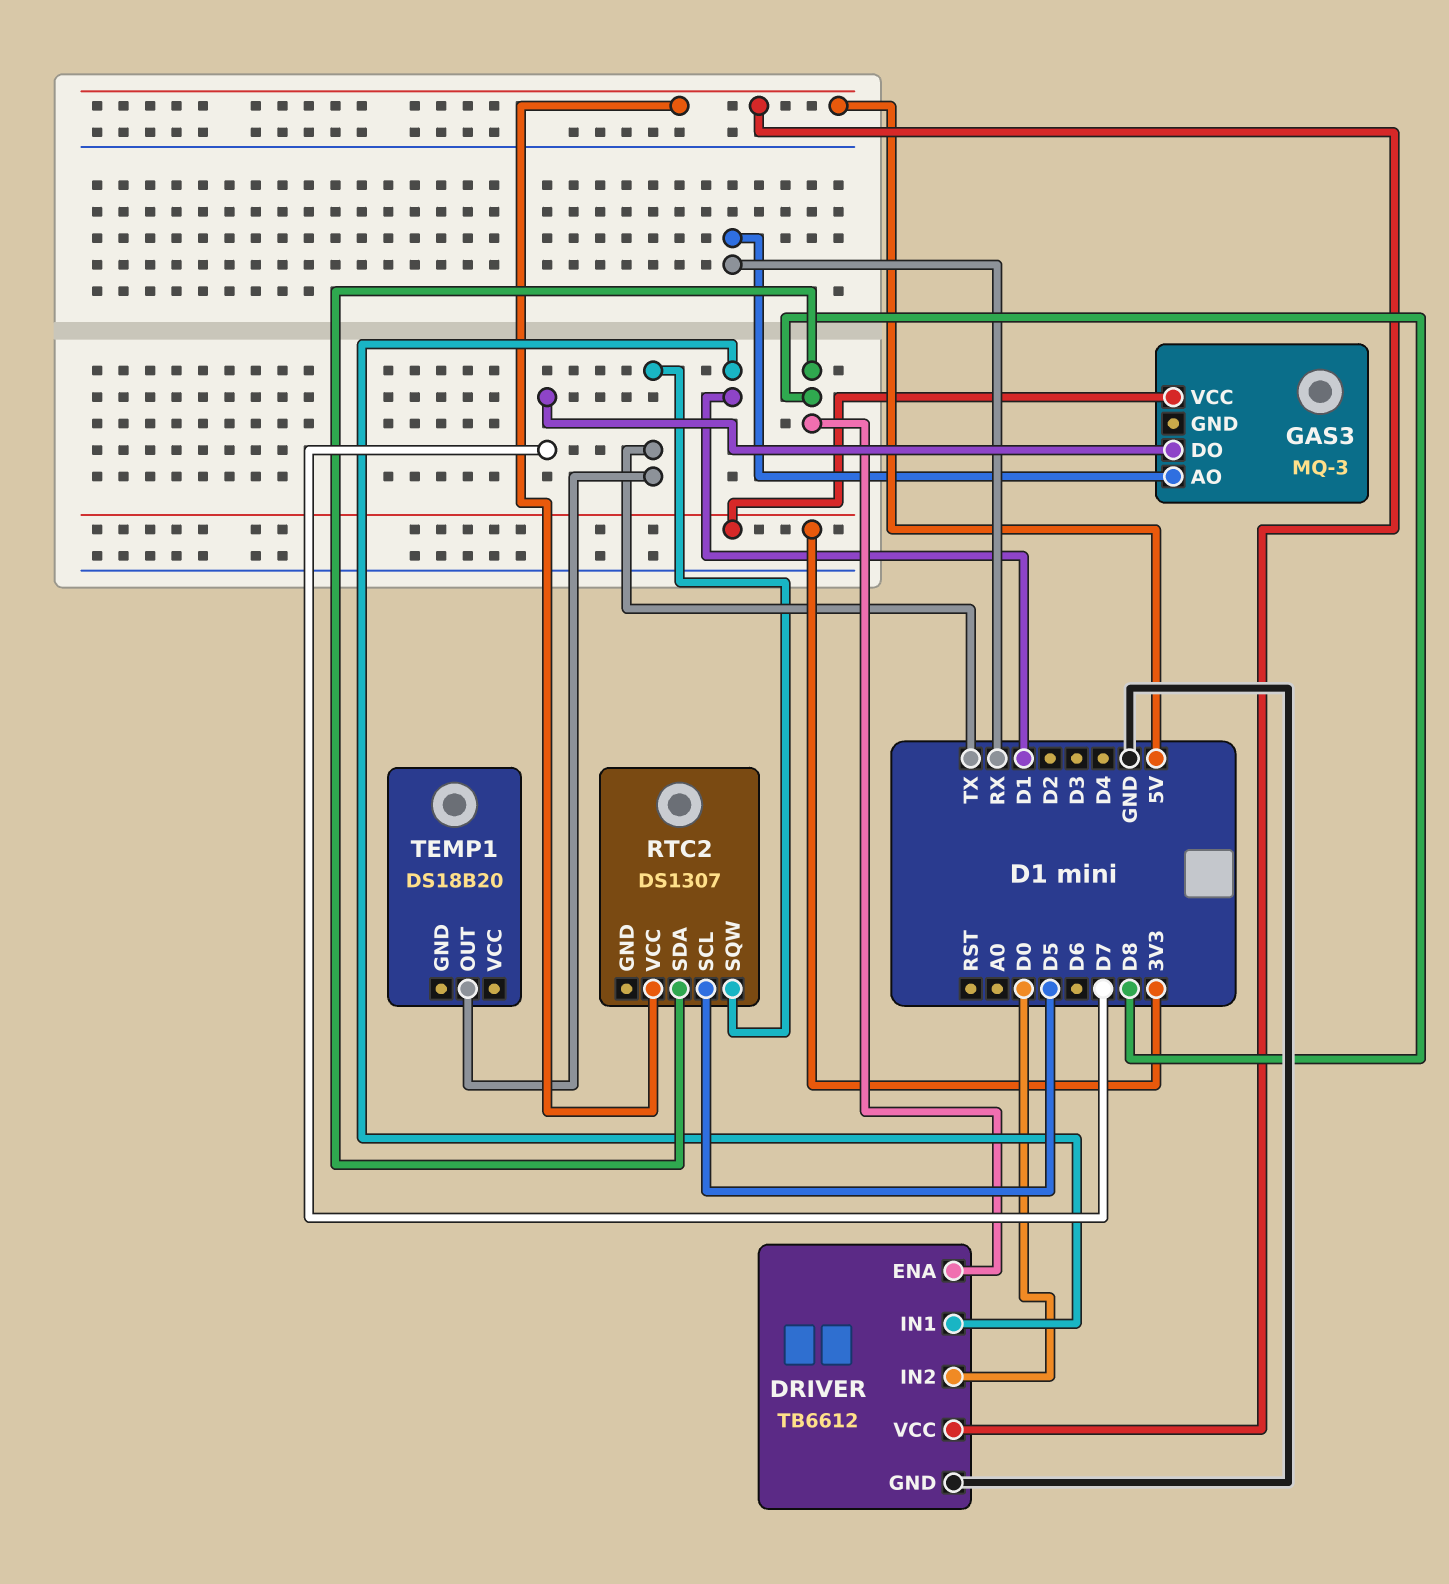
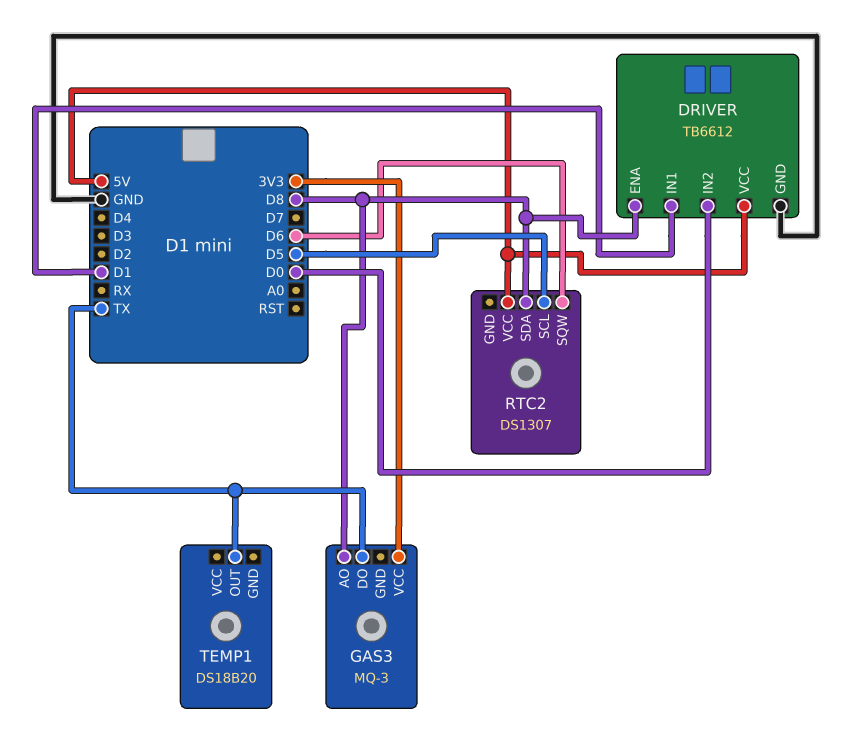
GAS3 pin AO: RX -> D8
GAS3 pin DO: D7 -> TX
RTC2 pin SQW: TX -> D6

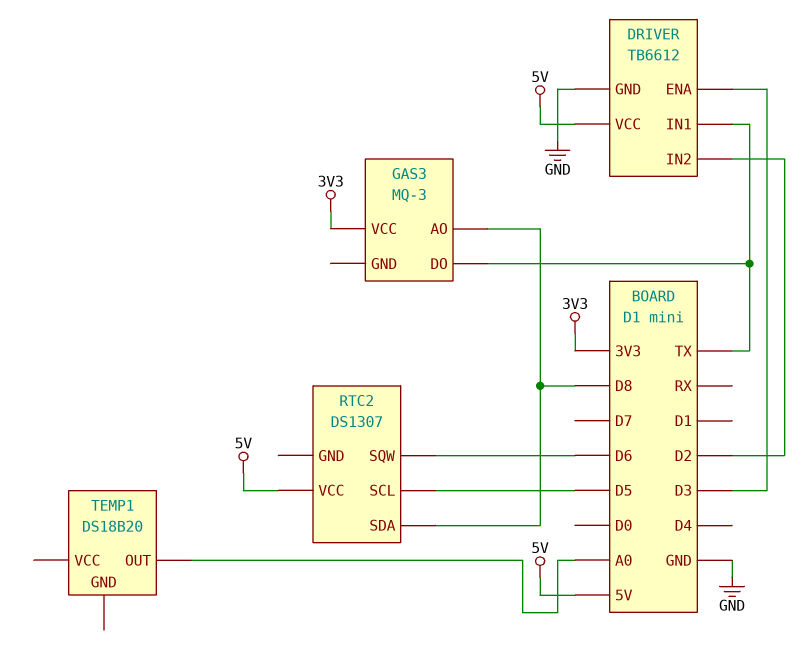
DRIVER pin ENA: D8 -> D3
DRIVER pin IN1: D1 -> TX
DRIVER pin IN2: D0 -> D2
TEMP1 pin OUT: TX -> A0

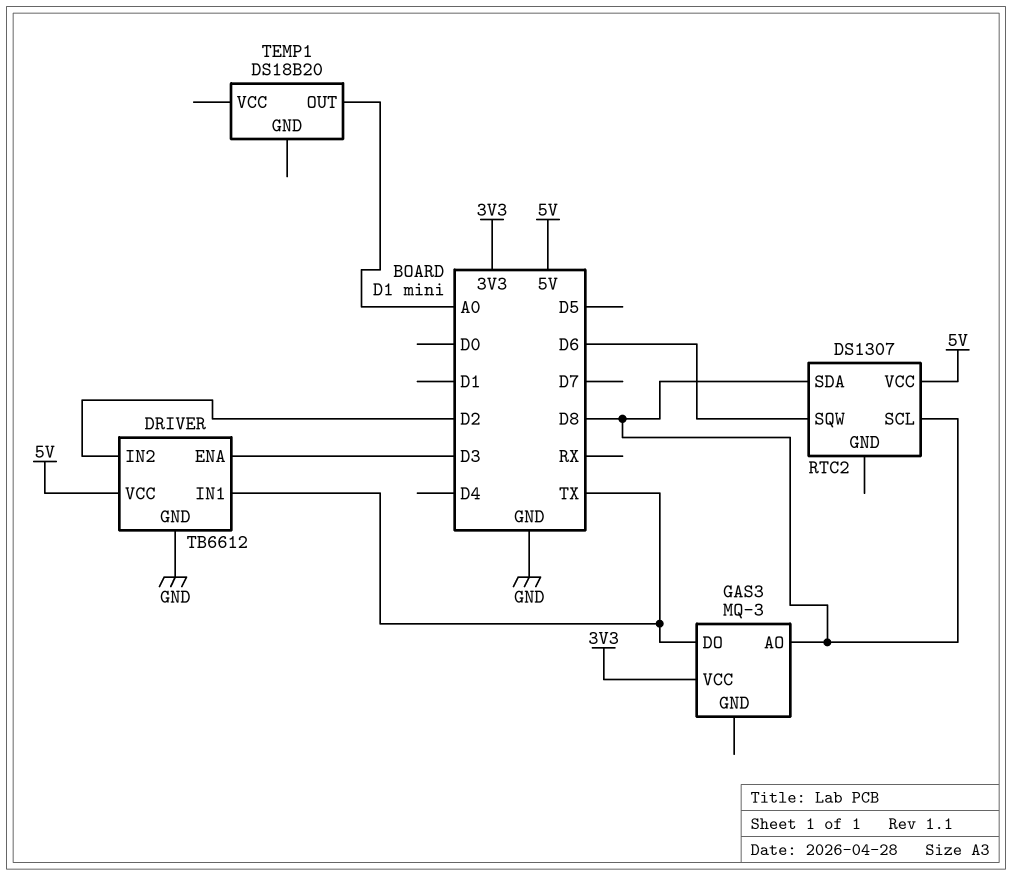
RTC2 pin SCL: D5 -> D8

